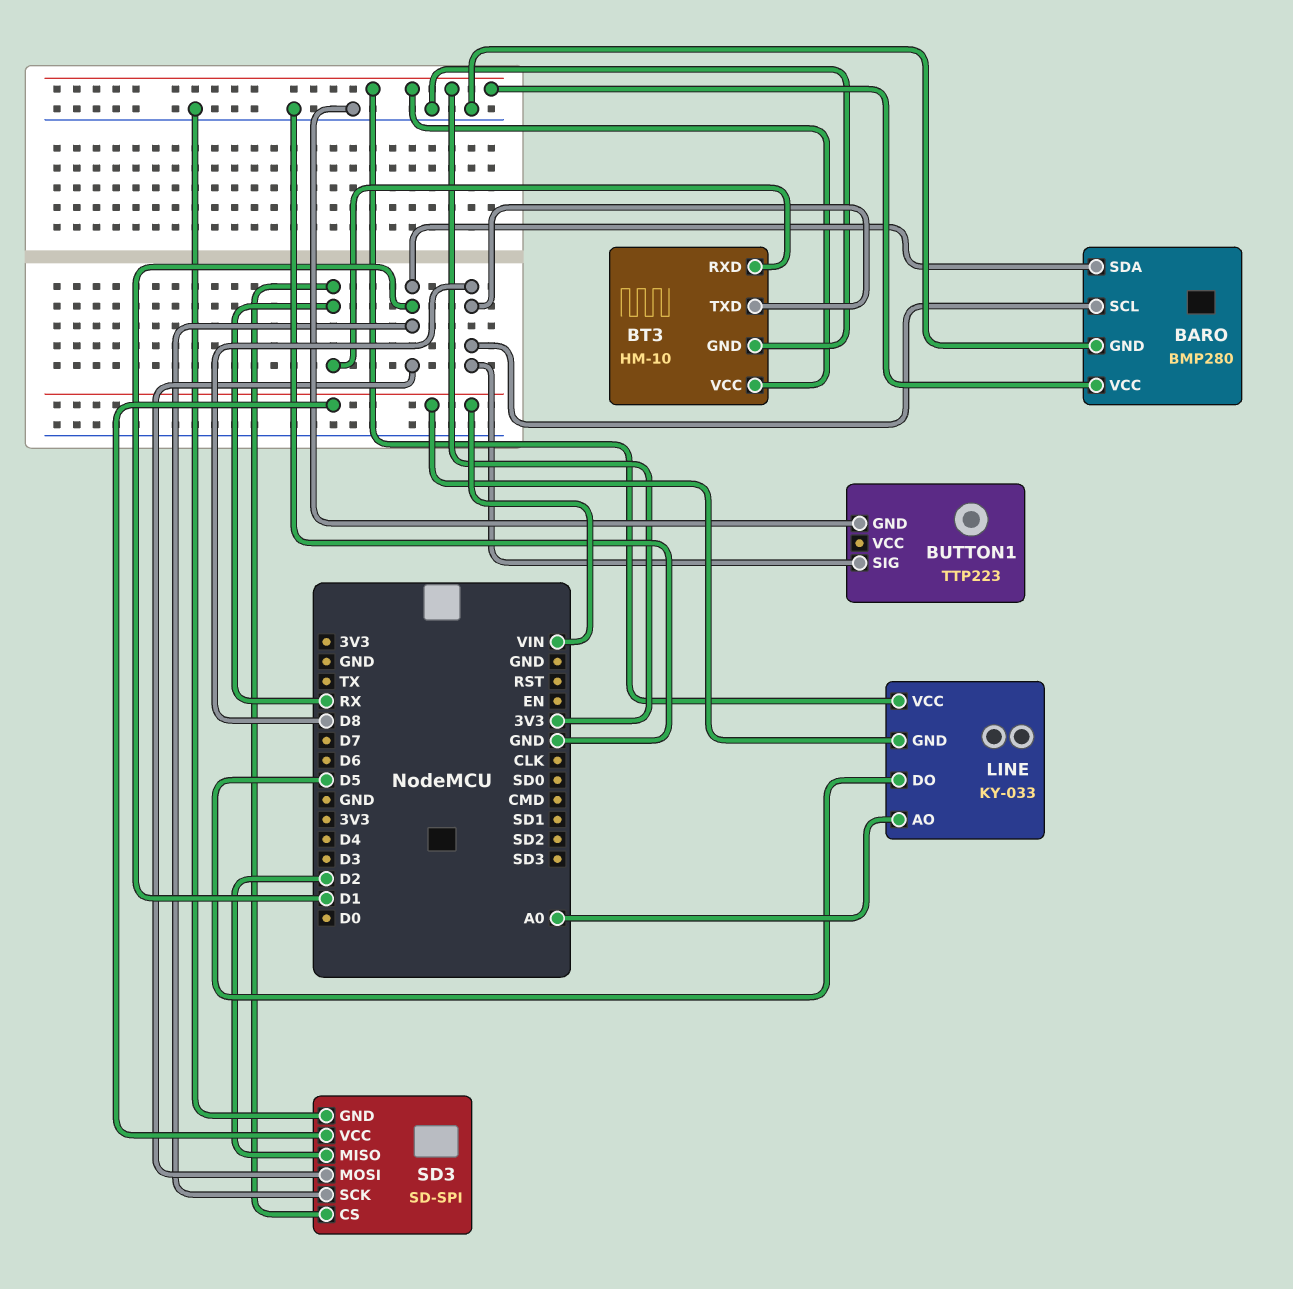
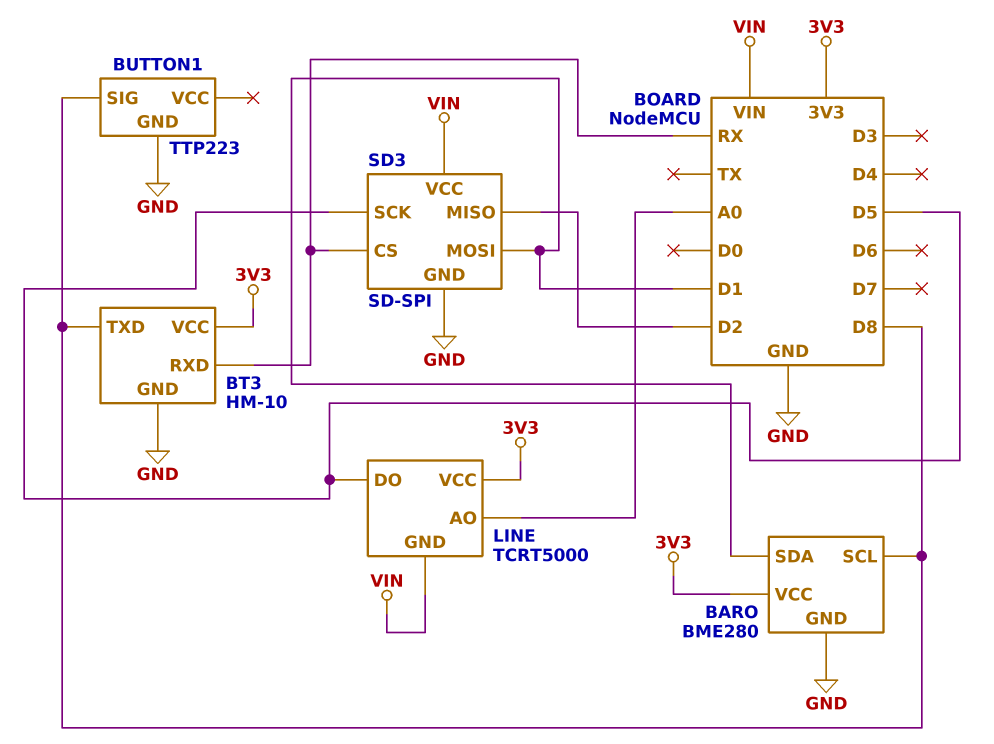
BARO: BMP280 -> BME280
LINE: KY-033 -> TCRT5000
SD3 pin SCK: D1 -> D5

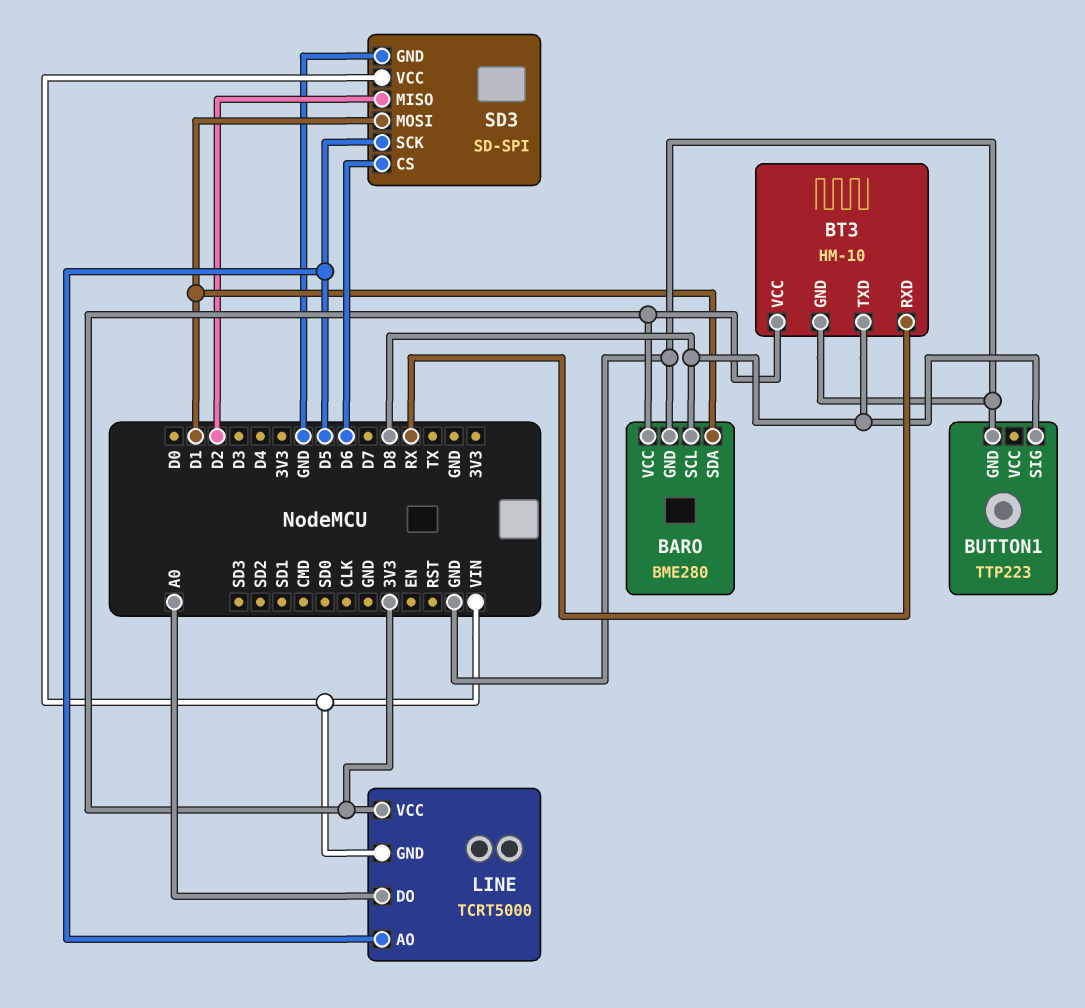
LINE pin AO: A0 -> D5
LINE pin DO: D5 -> A0
SD3 pin CS: RX -> D6

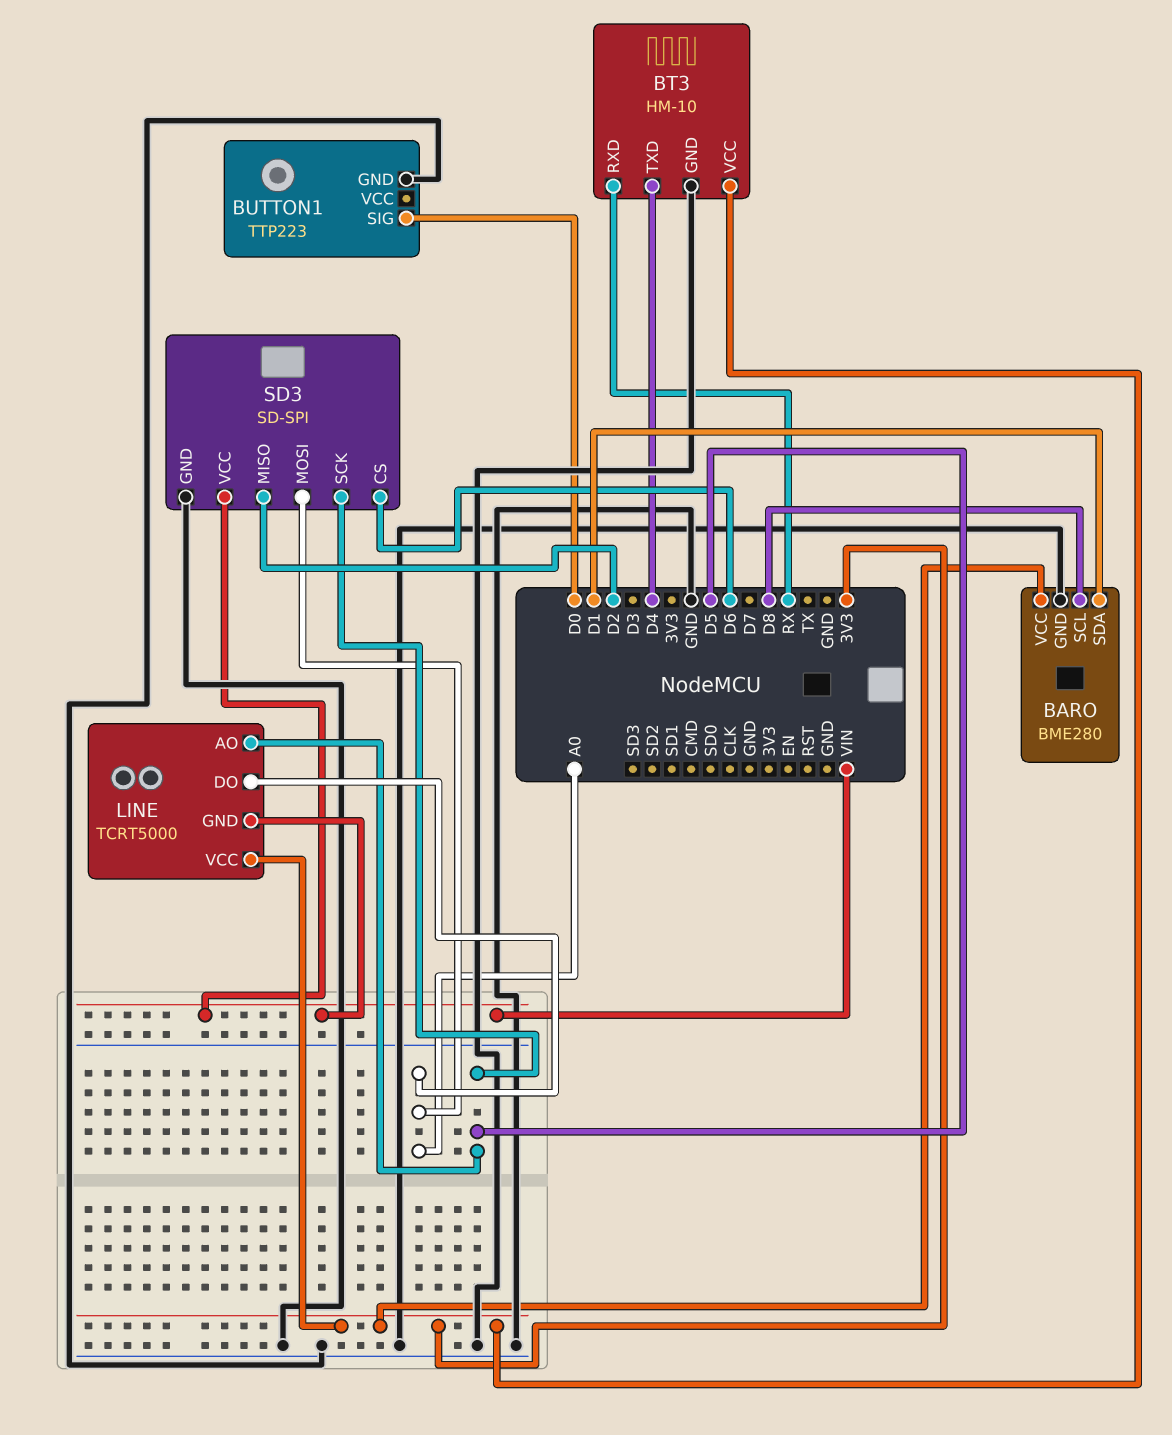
BT3 pin TXD: D8 -> D4
BUTTON1 pin SIG: D8 -> D0
SD3 pin MOSI: D1 -> A0

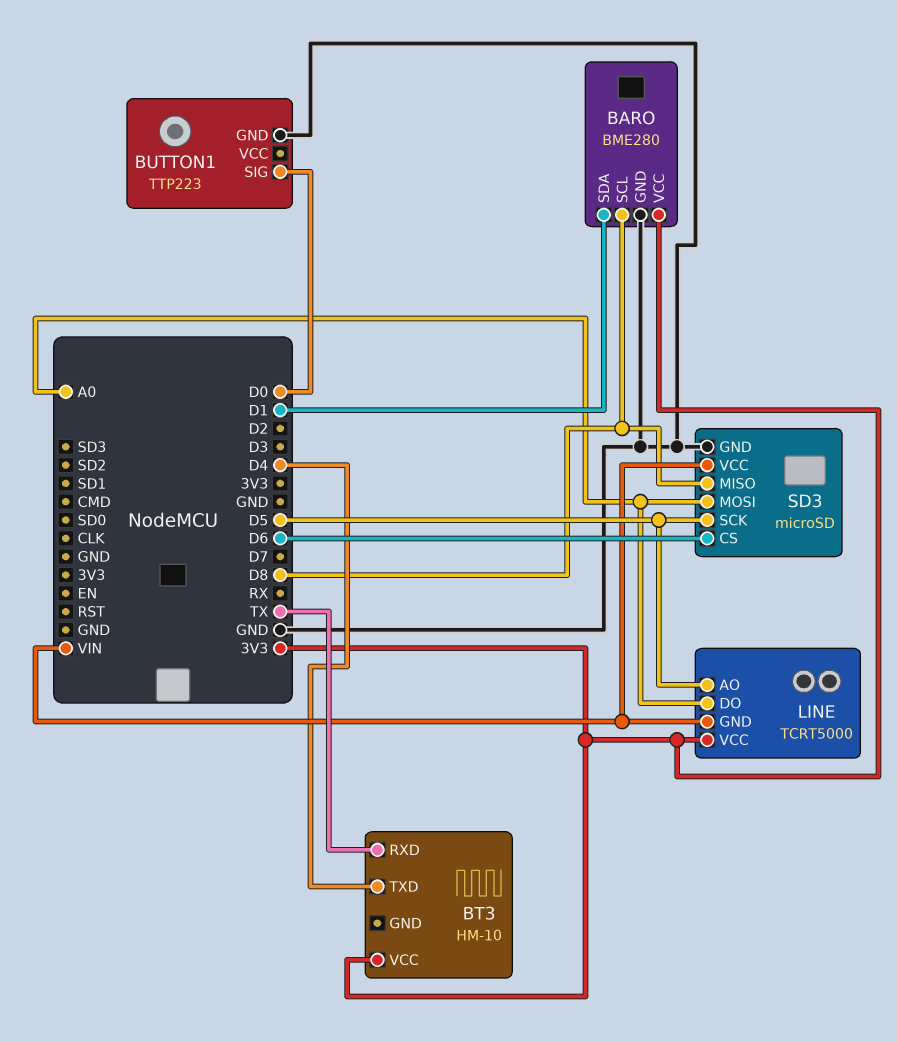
BT3 pin GND: GND -> none
BT3 pin RXD: RX -> TX
SD3: SD-SPI -> microSD
SD3 pin MISO: D2 -> D8

